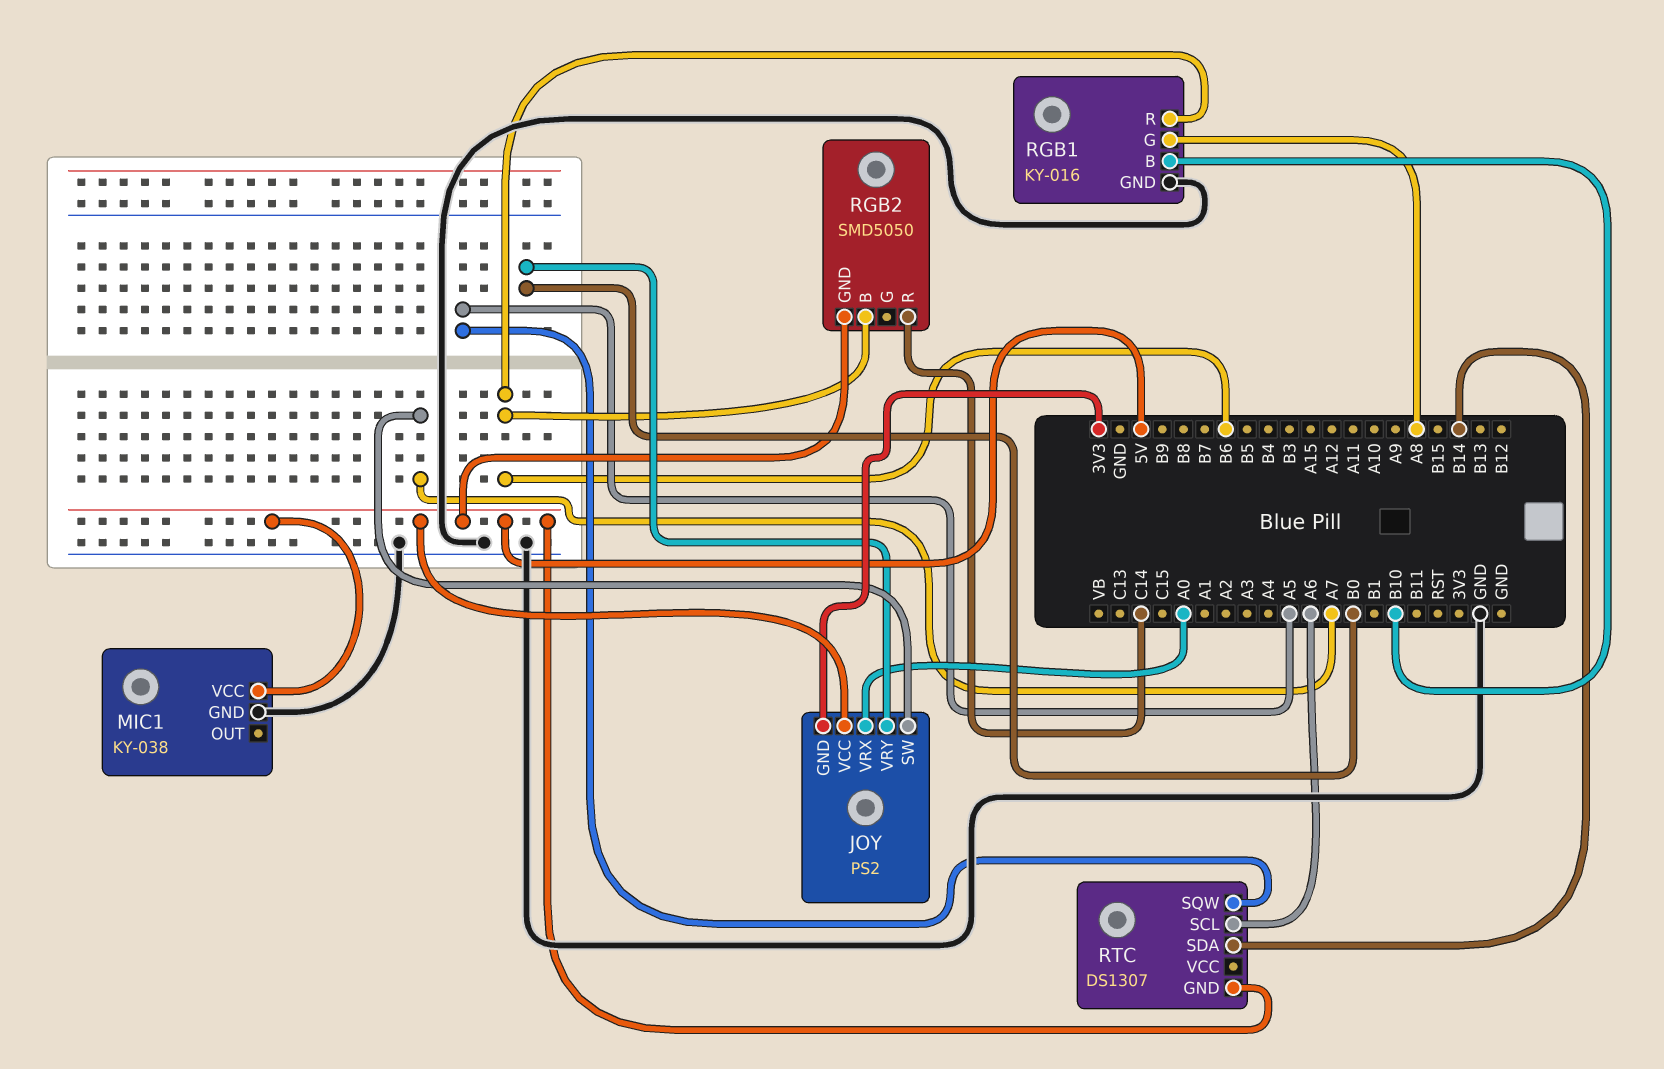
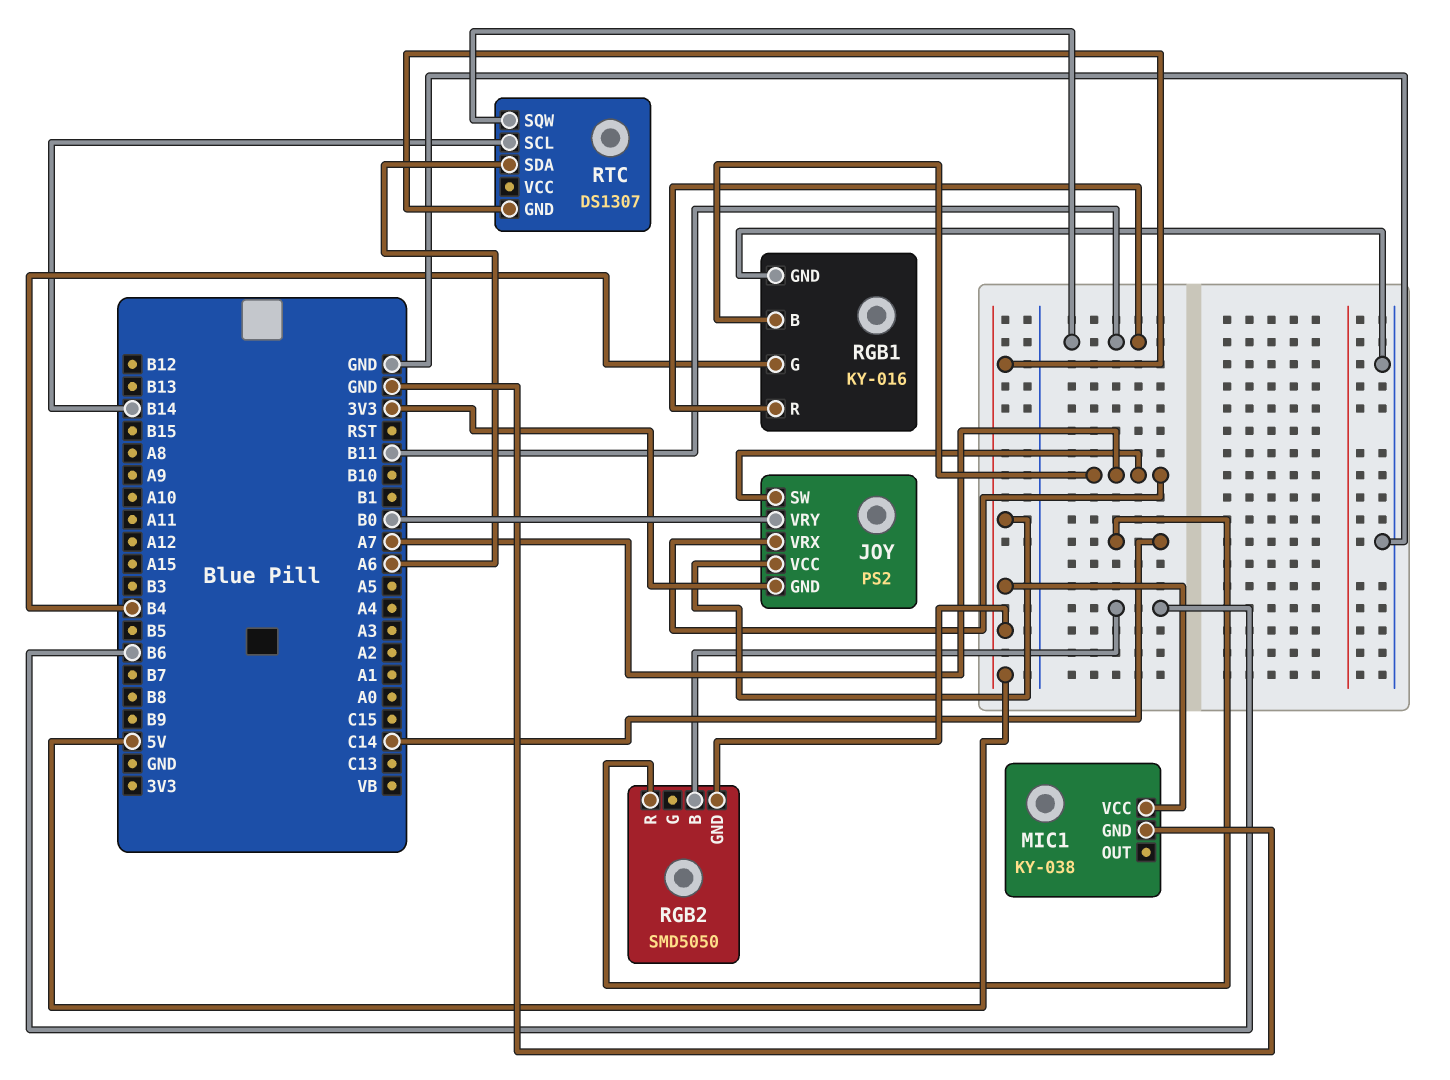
JOY pin VRX: A0 -> A7
RGB1 pin B: B10 -> A7
RGB1 pin G: A8 -> B4
RGB1 pin R: B6 -> B11
RTC pin SCL: A6 -> B14
RTC pin SDA: B14 -> A6
RTC pin SQW: A5 -> B11

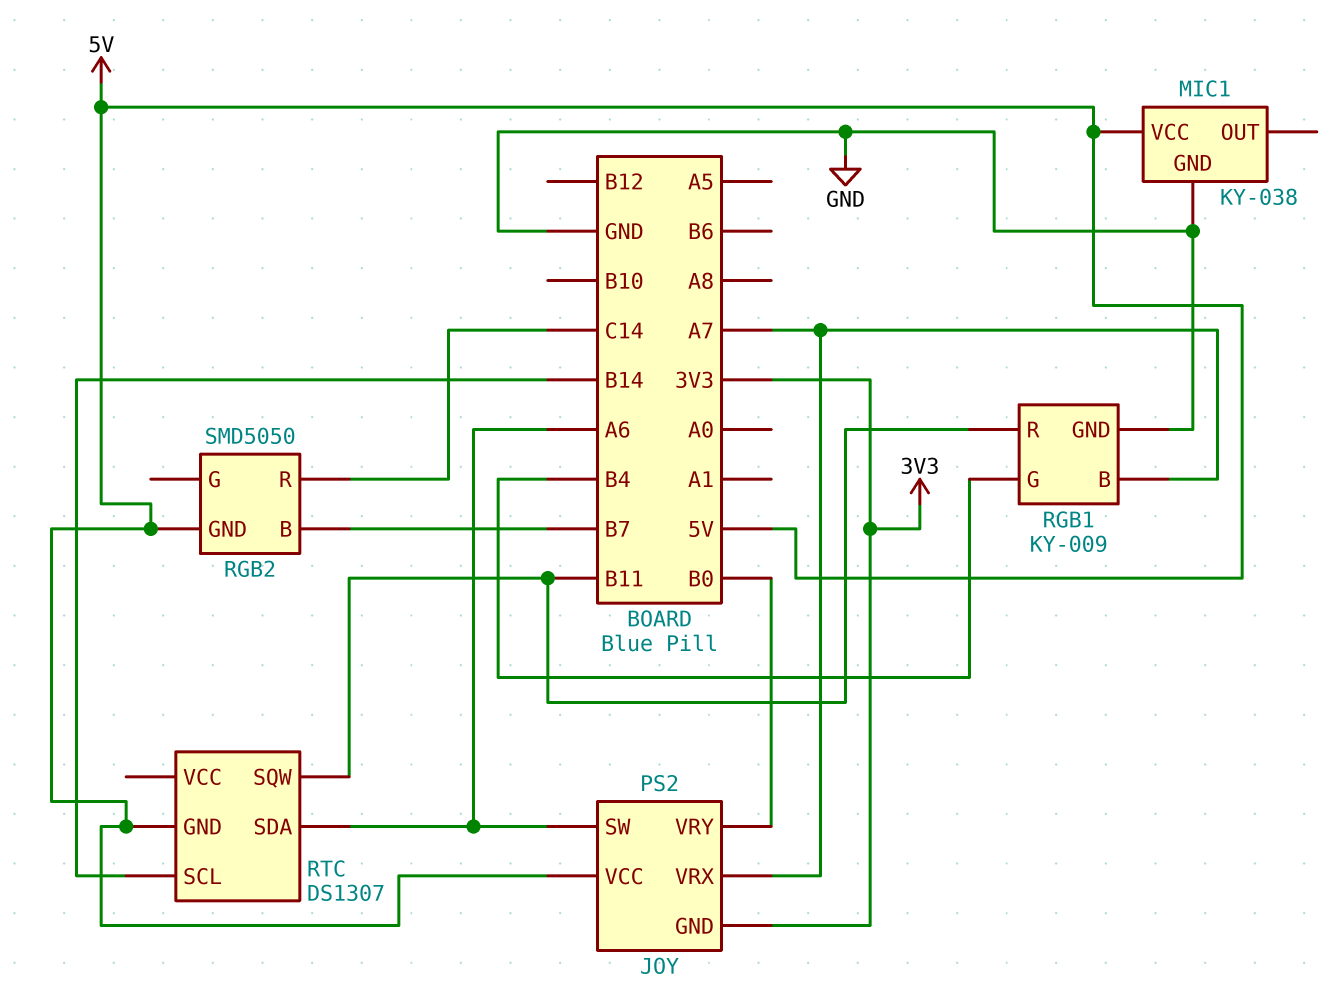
JOY pin SW: A7 -> A6
RGB1: KY-016 -> KY-009
RGB2 pin B: B6 -> B7

